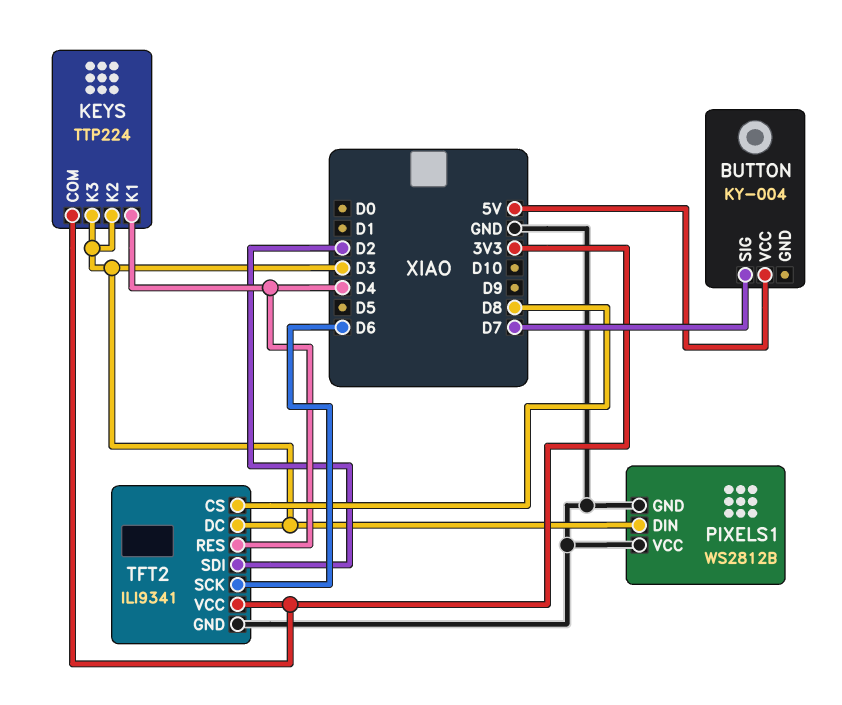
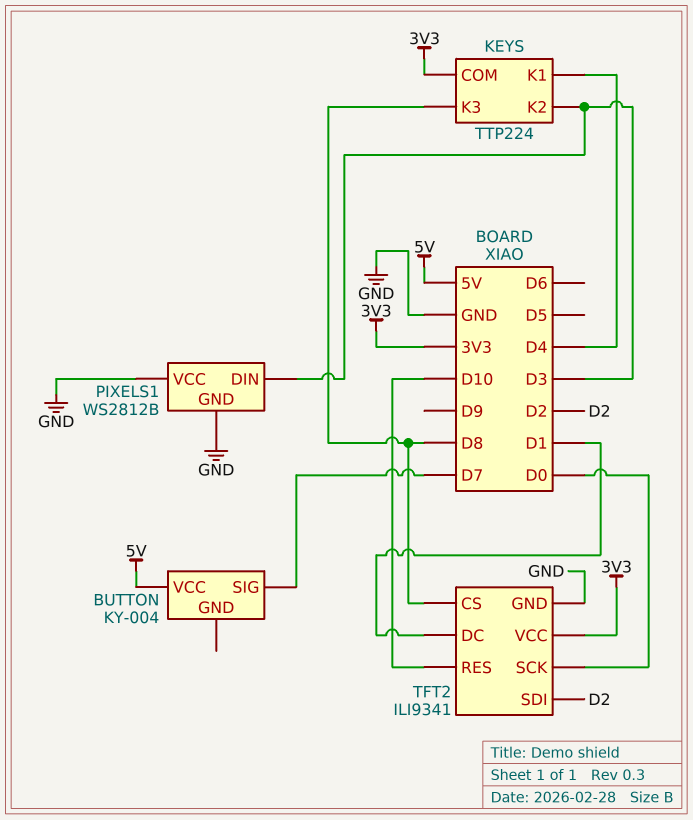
KEYS pin K3: D3 -> D8
TFT2 pin DC: D3 -> D1
TFT2 pin RES: D4 -> D10
TFT2 pin SCK: D6 -> D0

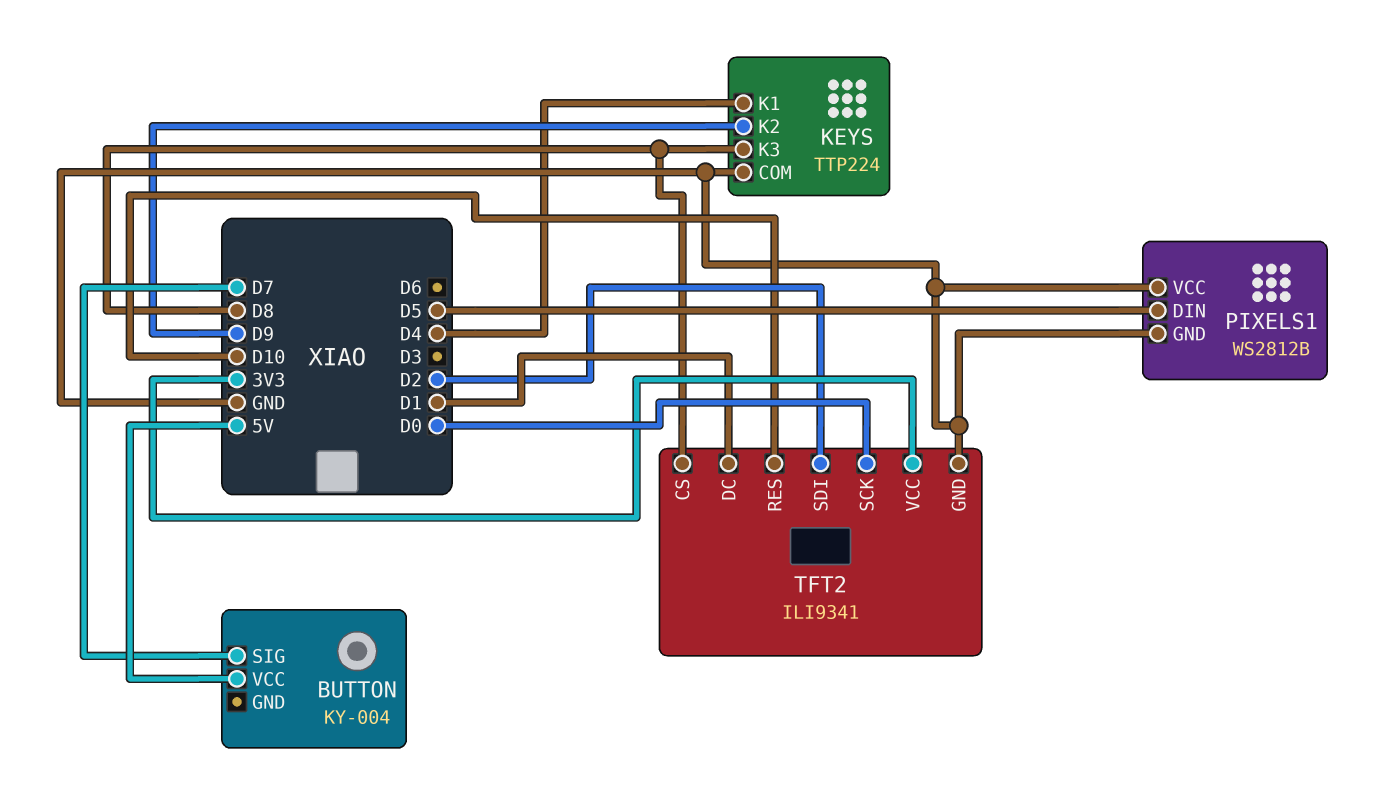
KEYS pin COM: 3V3 -> GND
KEYS pin K2: D3 -> D9
PIXELS1 pin DIN: D3 -> D5

